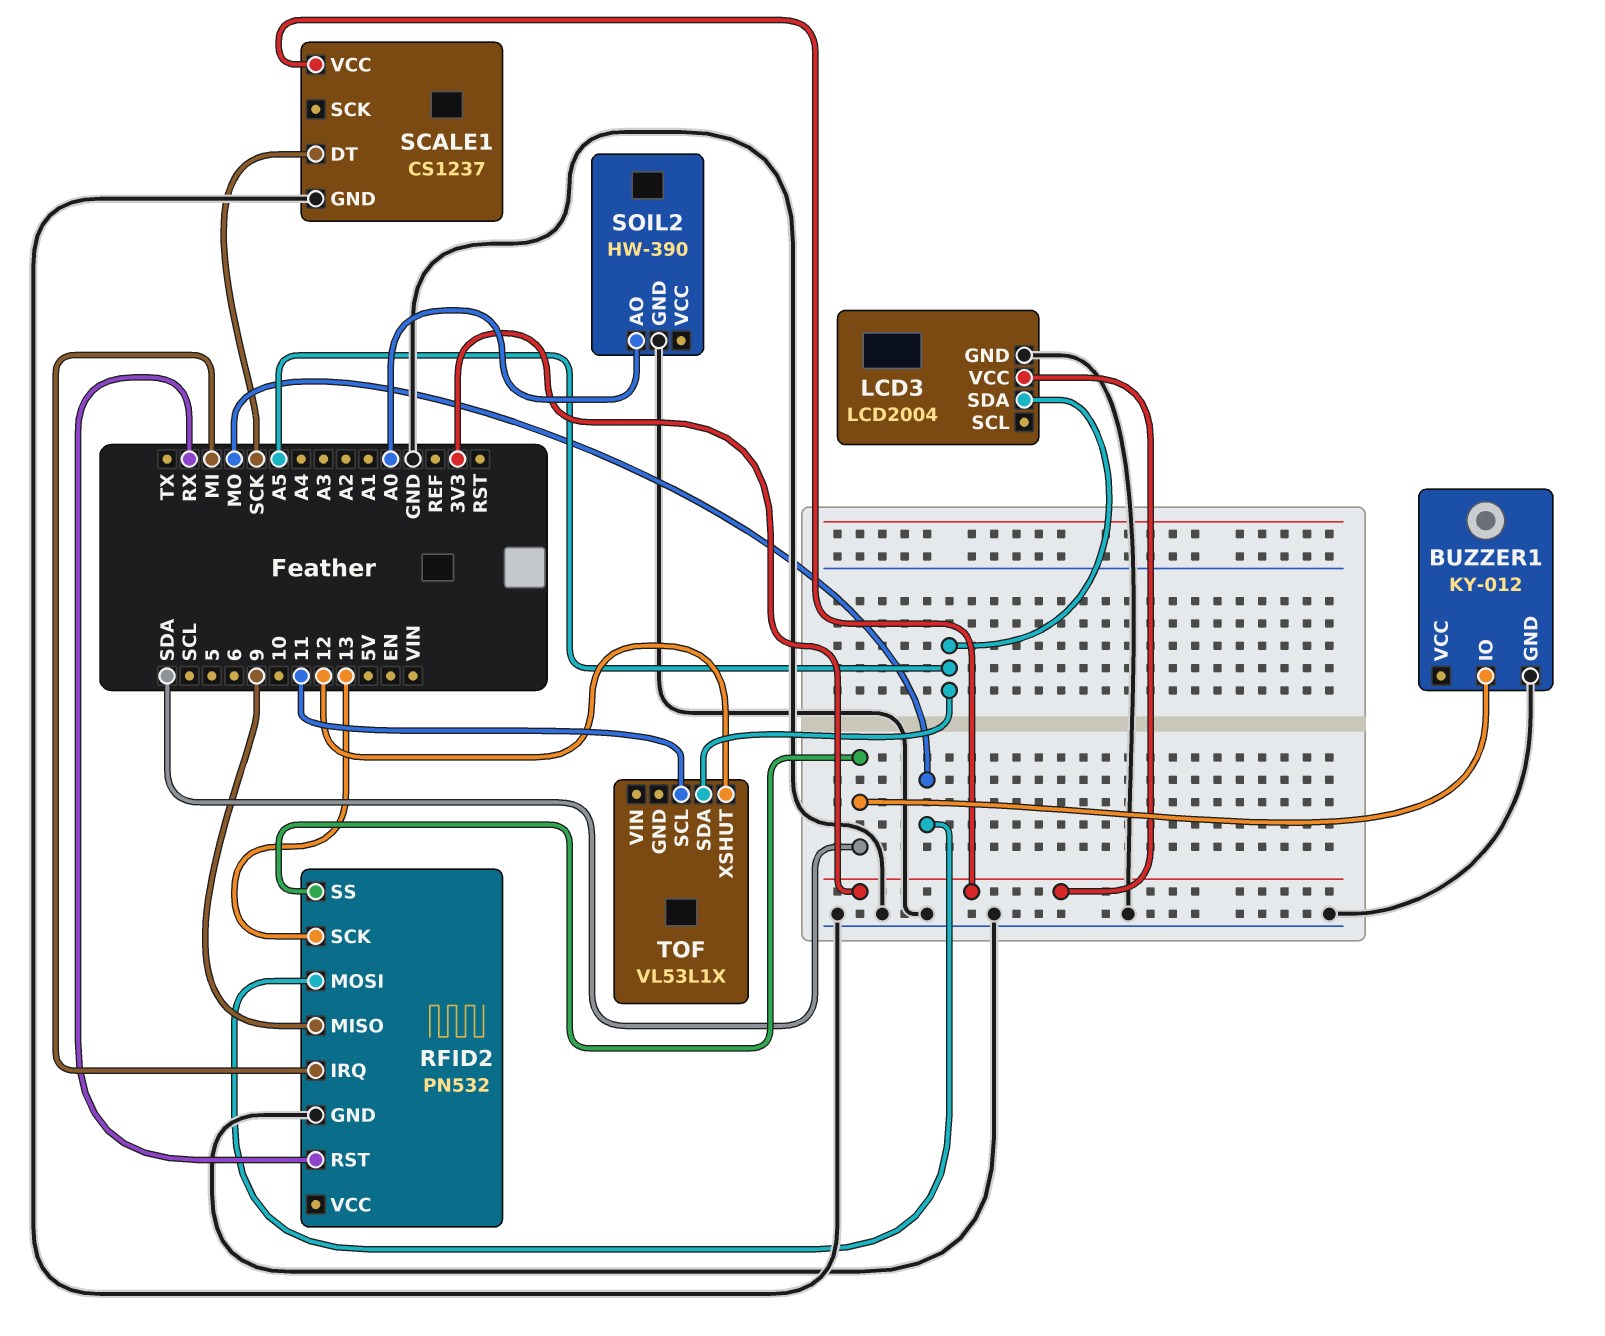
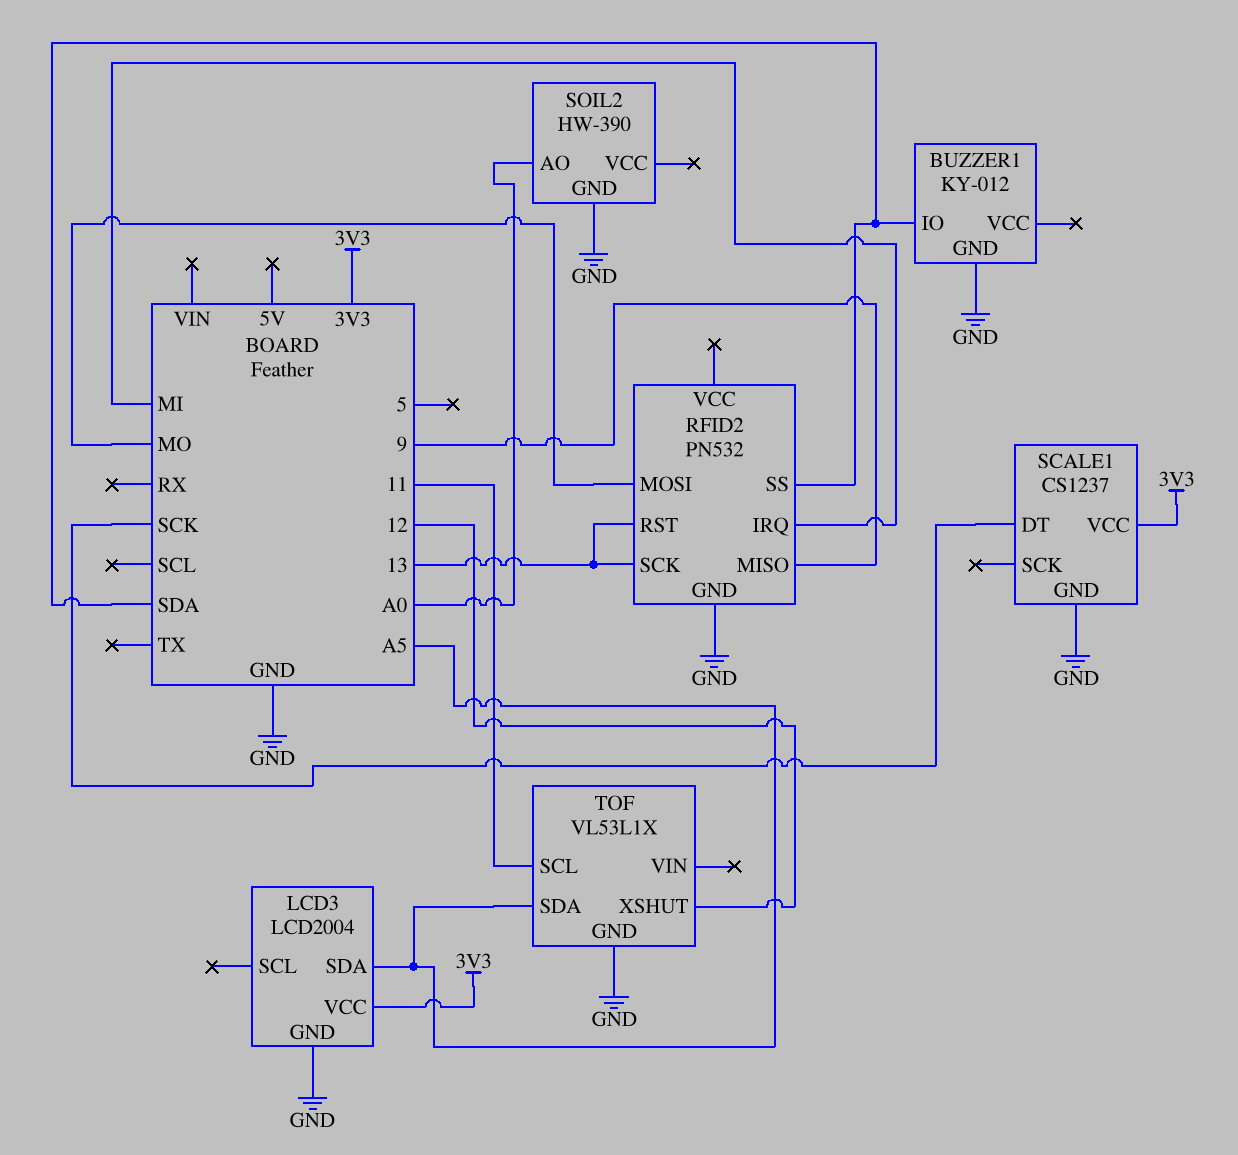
RFID2 pin RST: RX -> 13
TOF pin GND: none -> GND

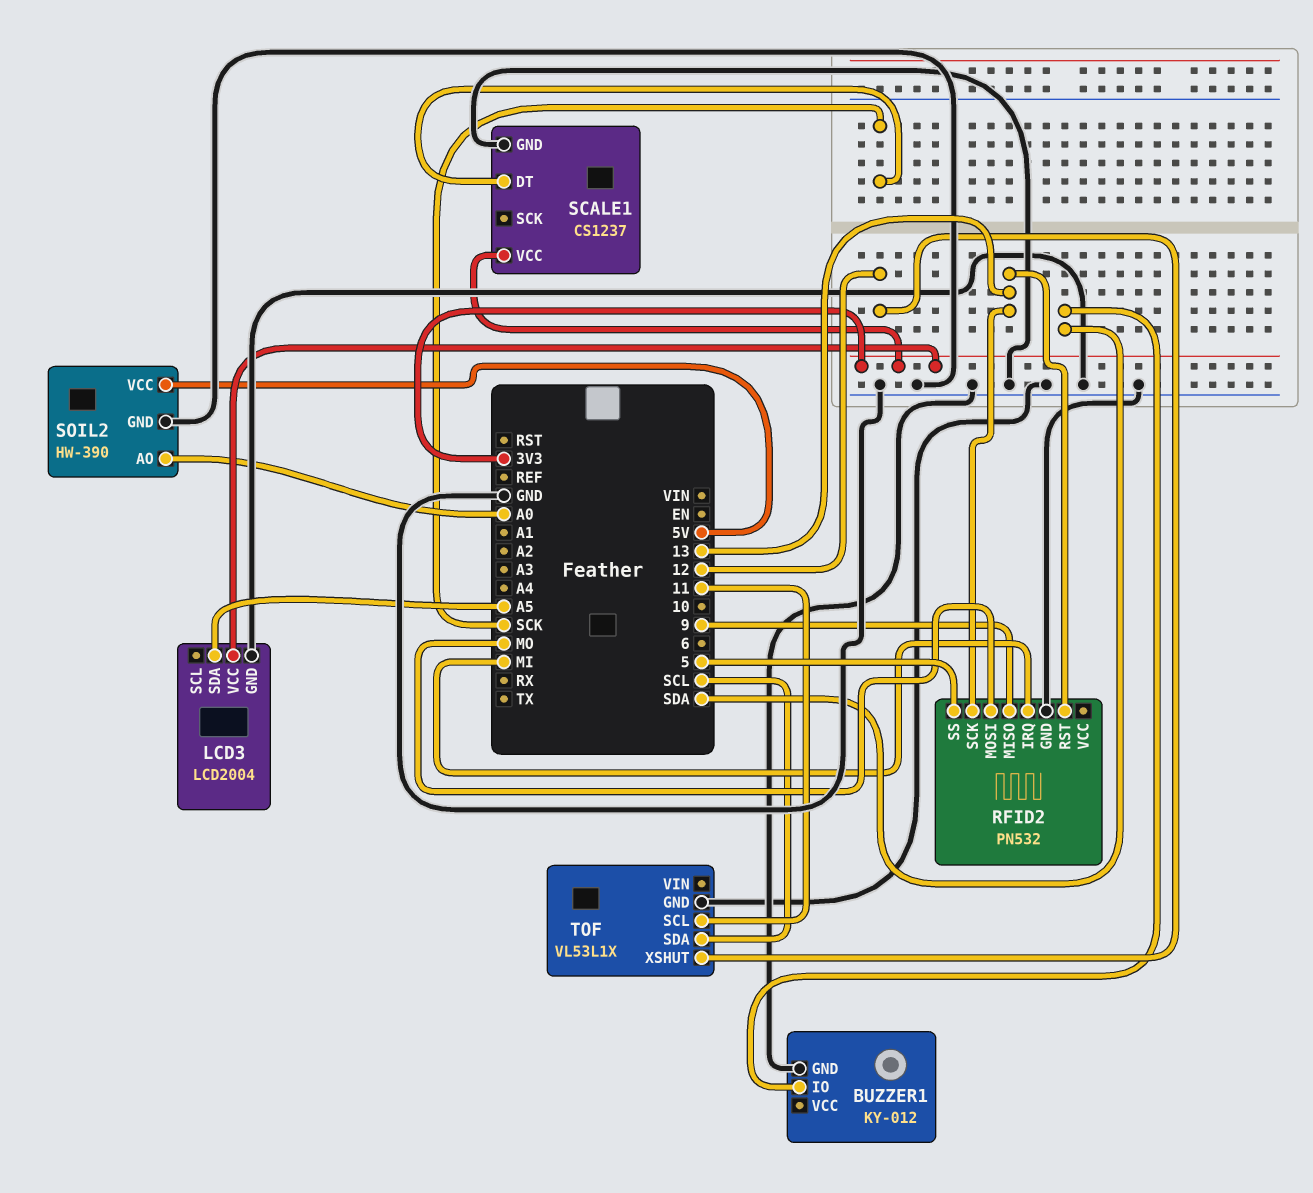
RFID2 pin SS: SDA -> 5
SOIL2 pin VCC: none -> 5V
TOF pin SDA: A5 -> SCL

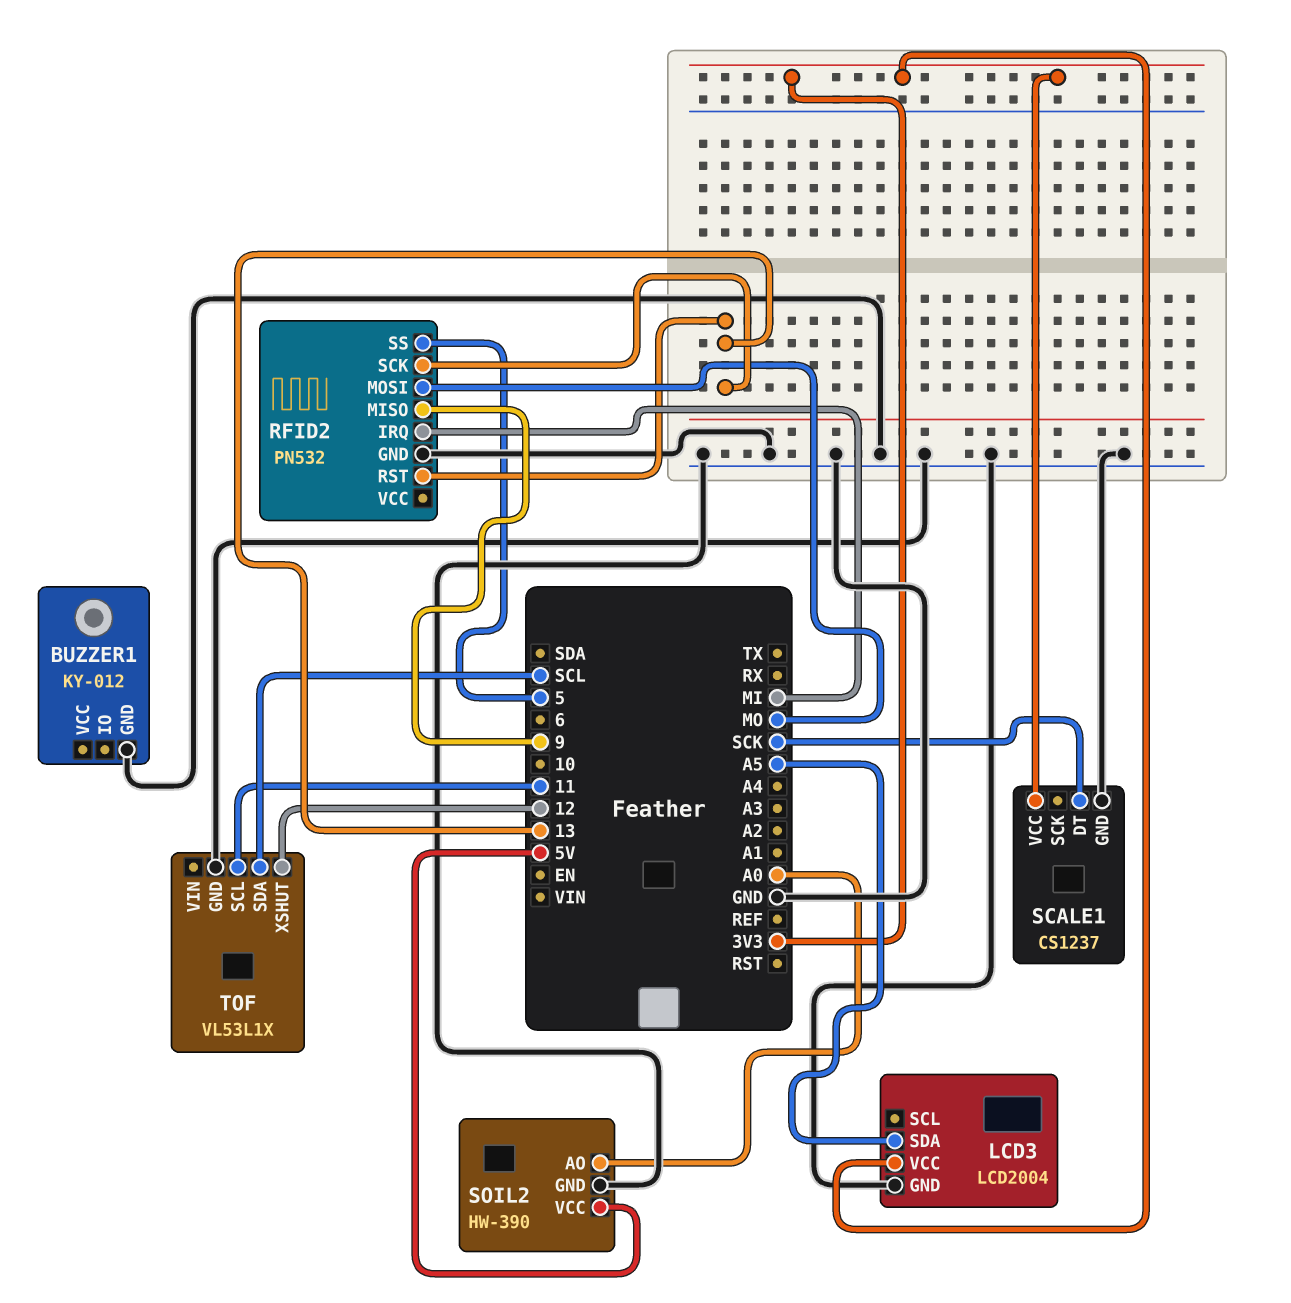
BUZZER1 pin IO: SDA -> none

